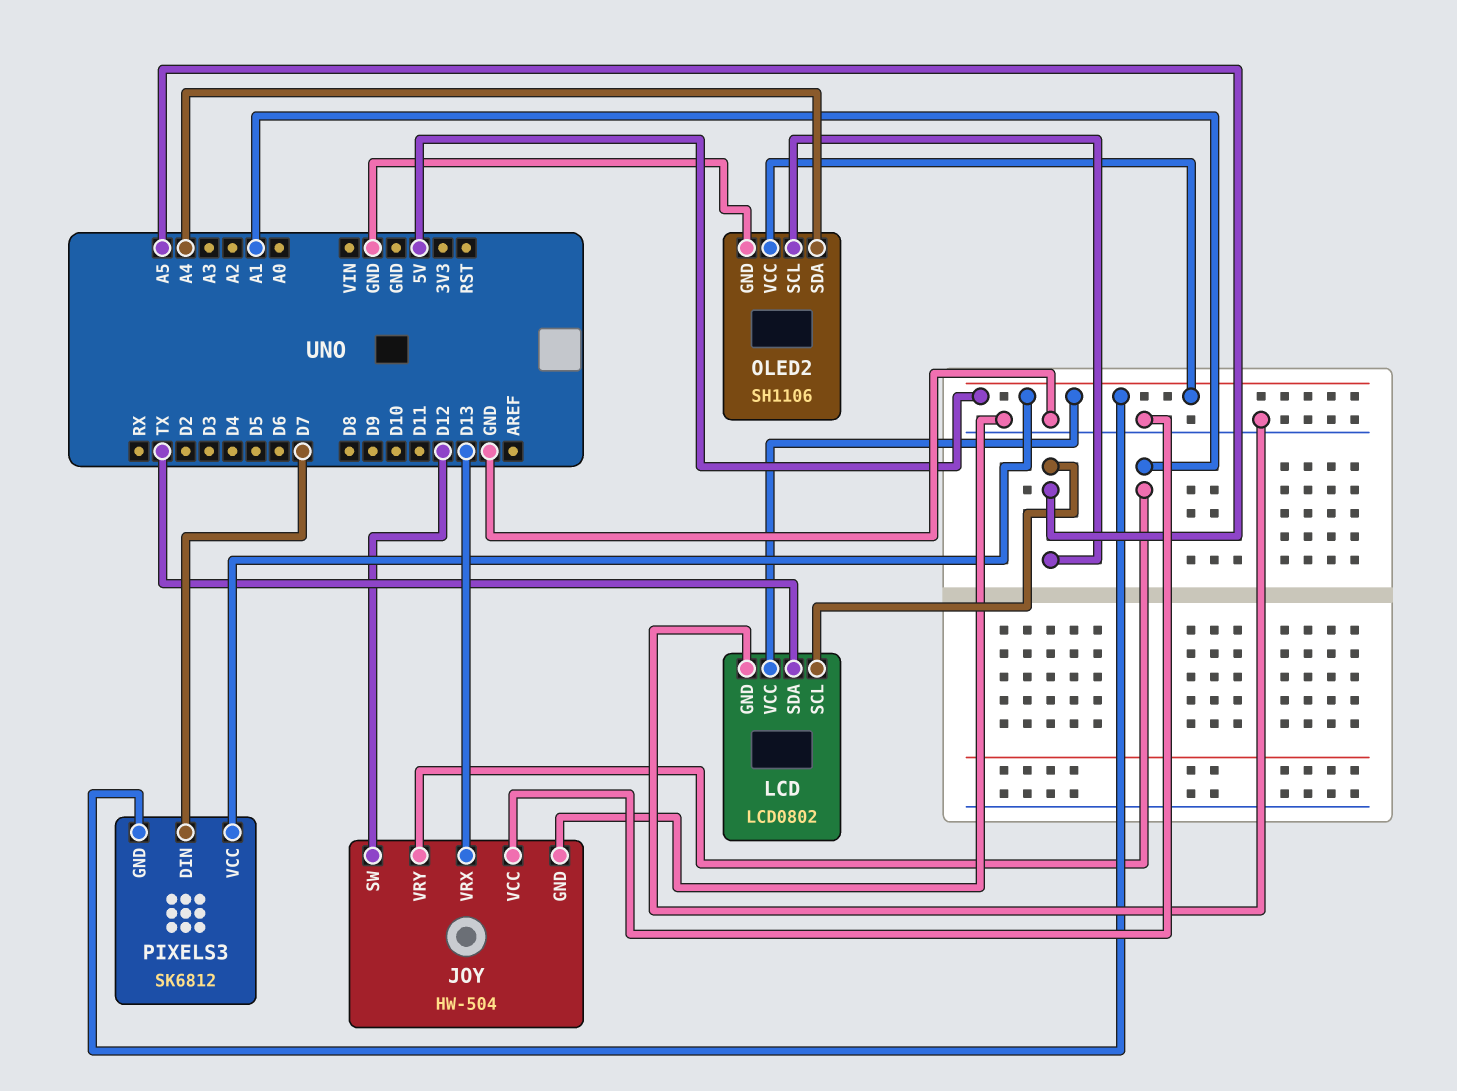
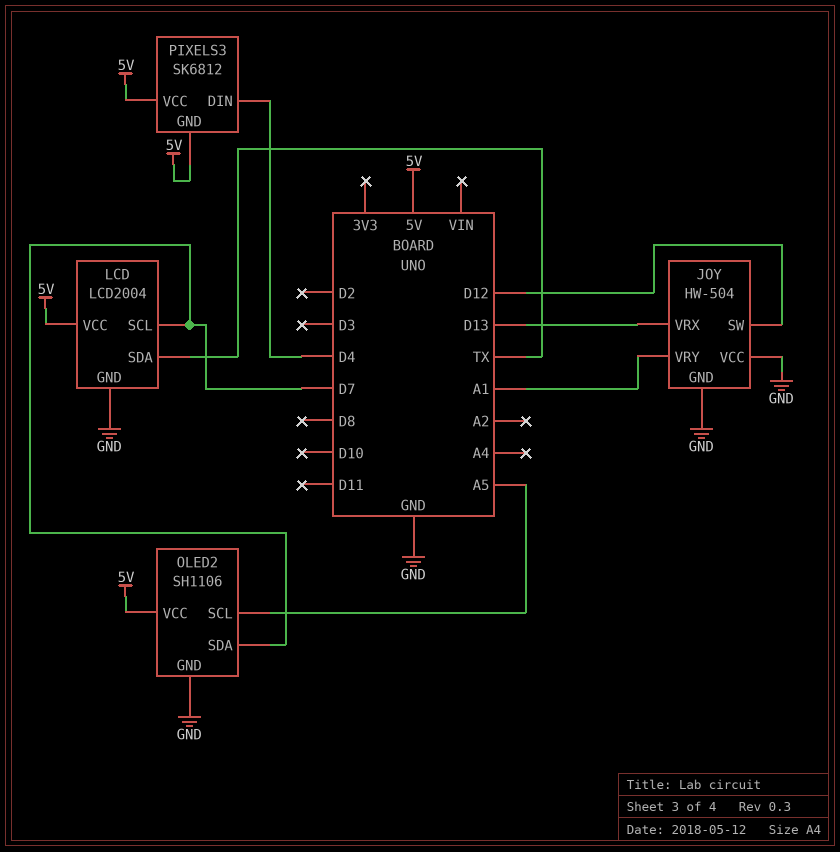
LCD: LCD0802 -> LCD2004
LCD pin SCL: A5 -> D7
OLED2 pin SDA: A4 -> D7
PIXELS3 pin DIN: D7 -> D4

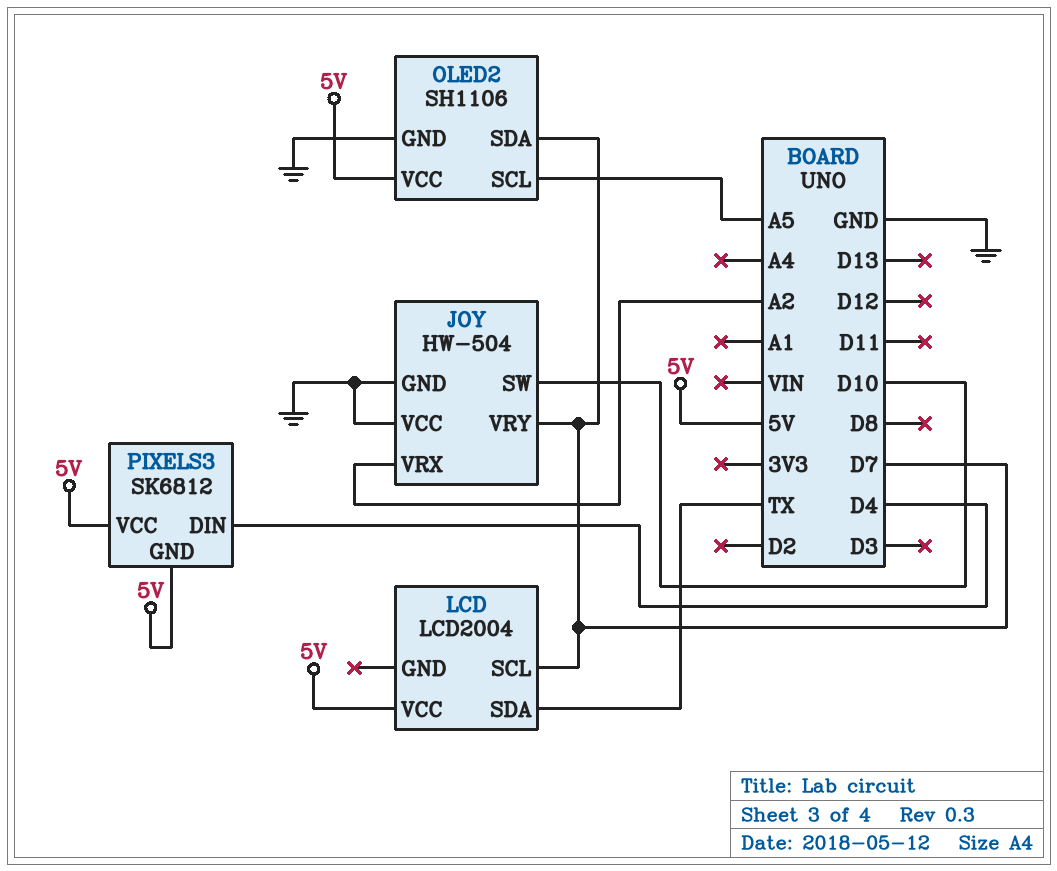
JOY pin SW: D12 -> D10
JOY pin VRX: D13 -> A2
JOY pin VRY: A1 -> D7
LCD pin GND: GND -> none

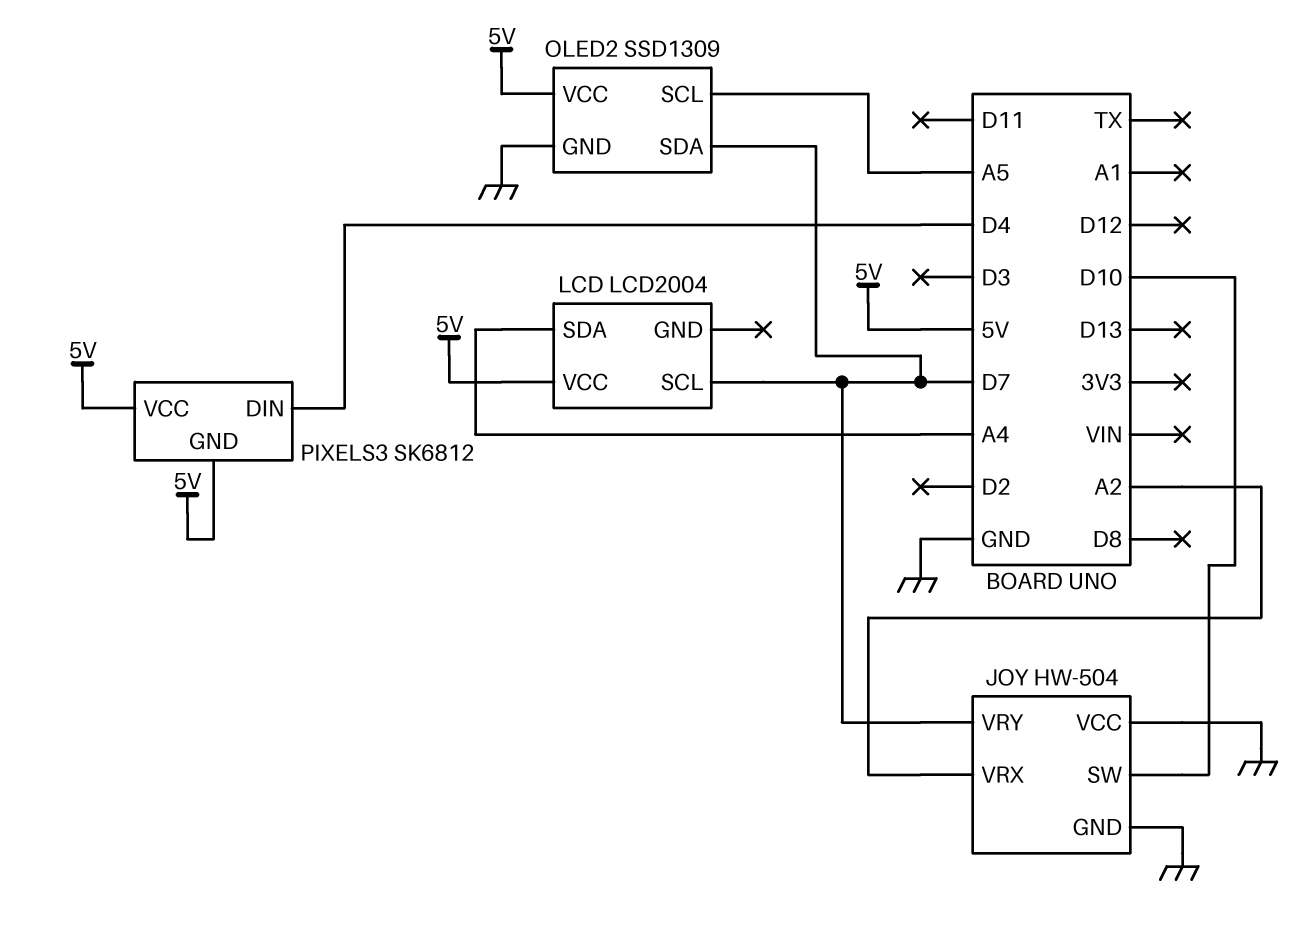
LCD pin SDA: TX -> A4
OLED2: SH1106 -> SSD1309

